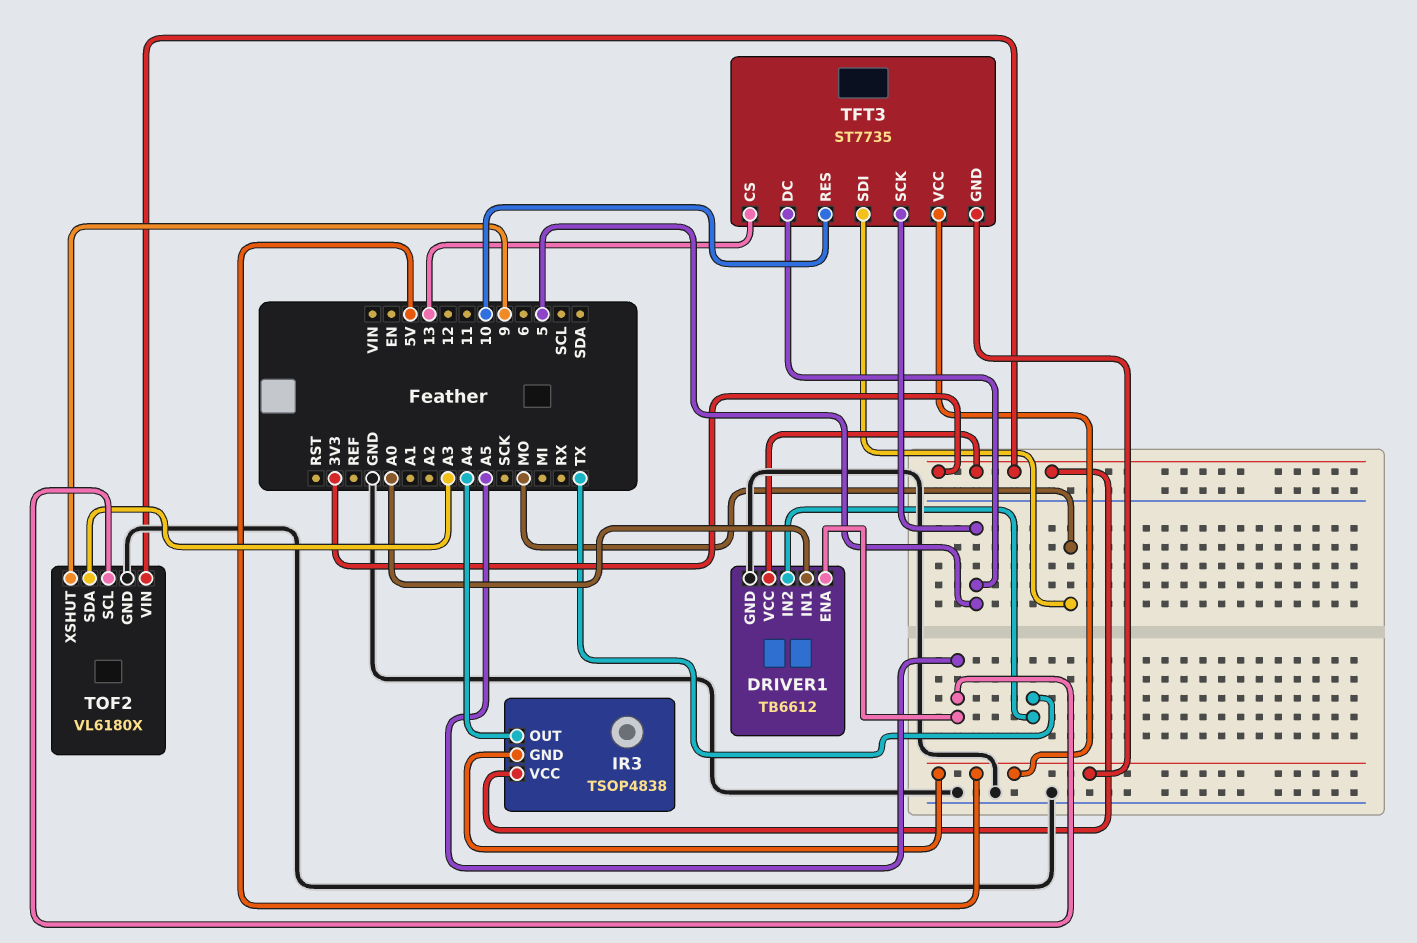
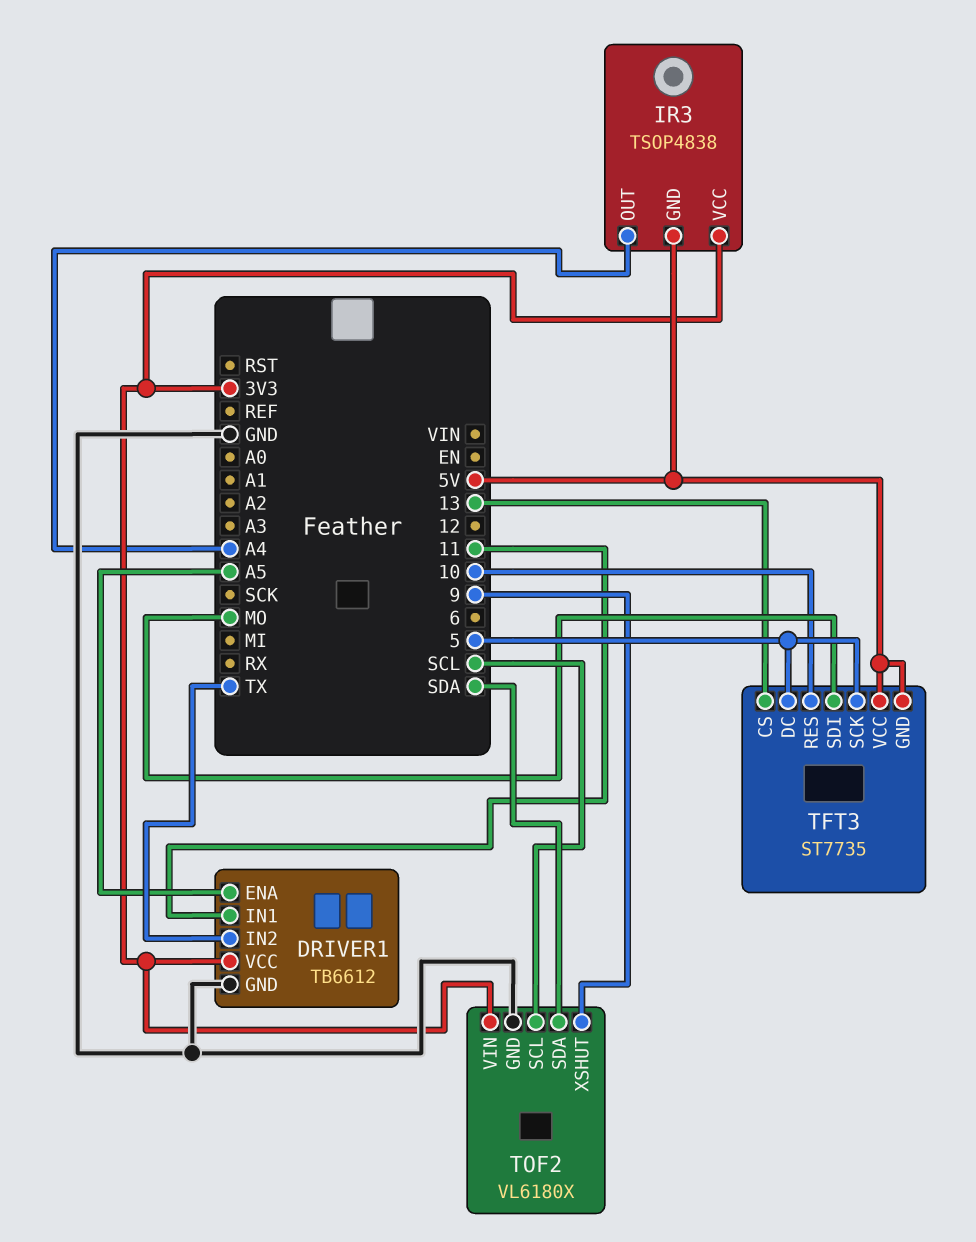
DRIVER1 pin IN1: A0 -> 11
TOF2 pin SCL: A5 -> SCL
TOF2 pin SDA: A3 -> SDA

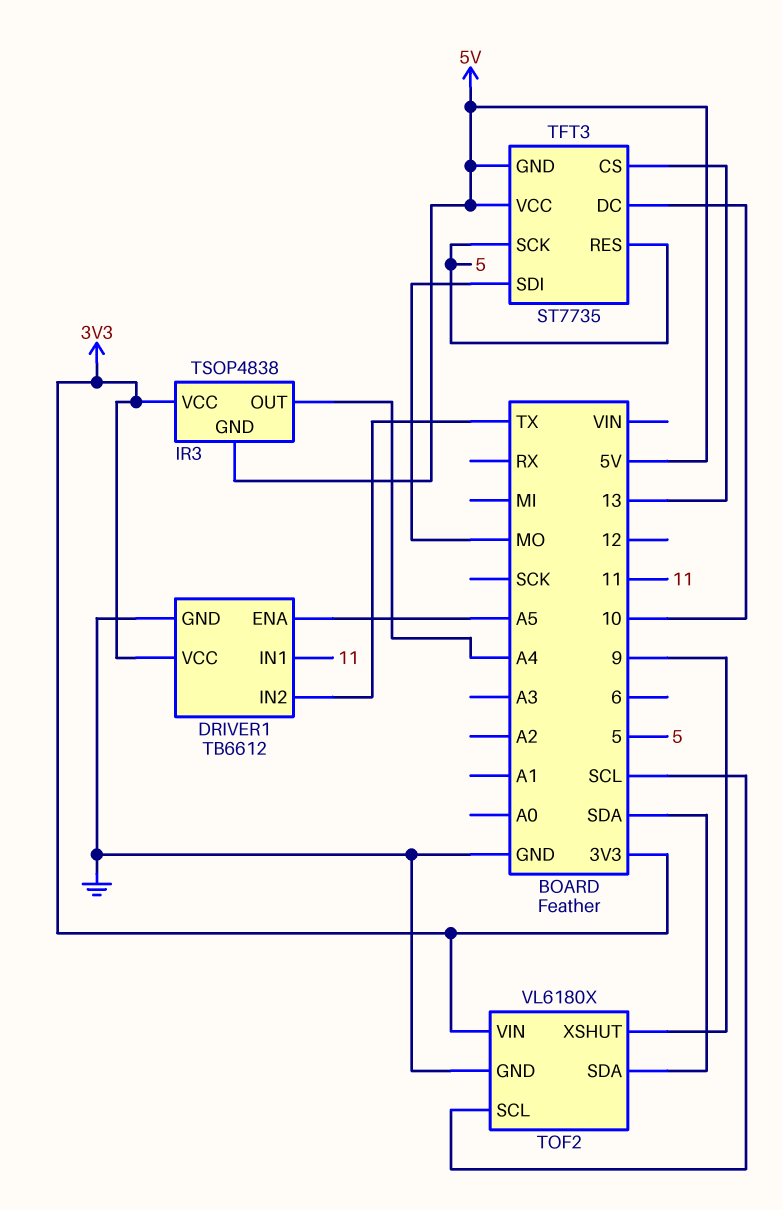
TFT3 pin DC: 5 -> 10
TFT3 pin RES: 10 -> 5

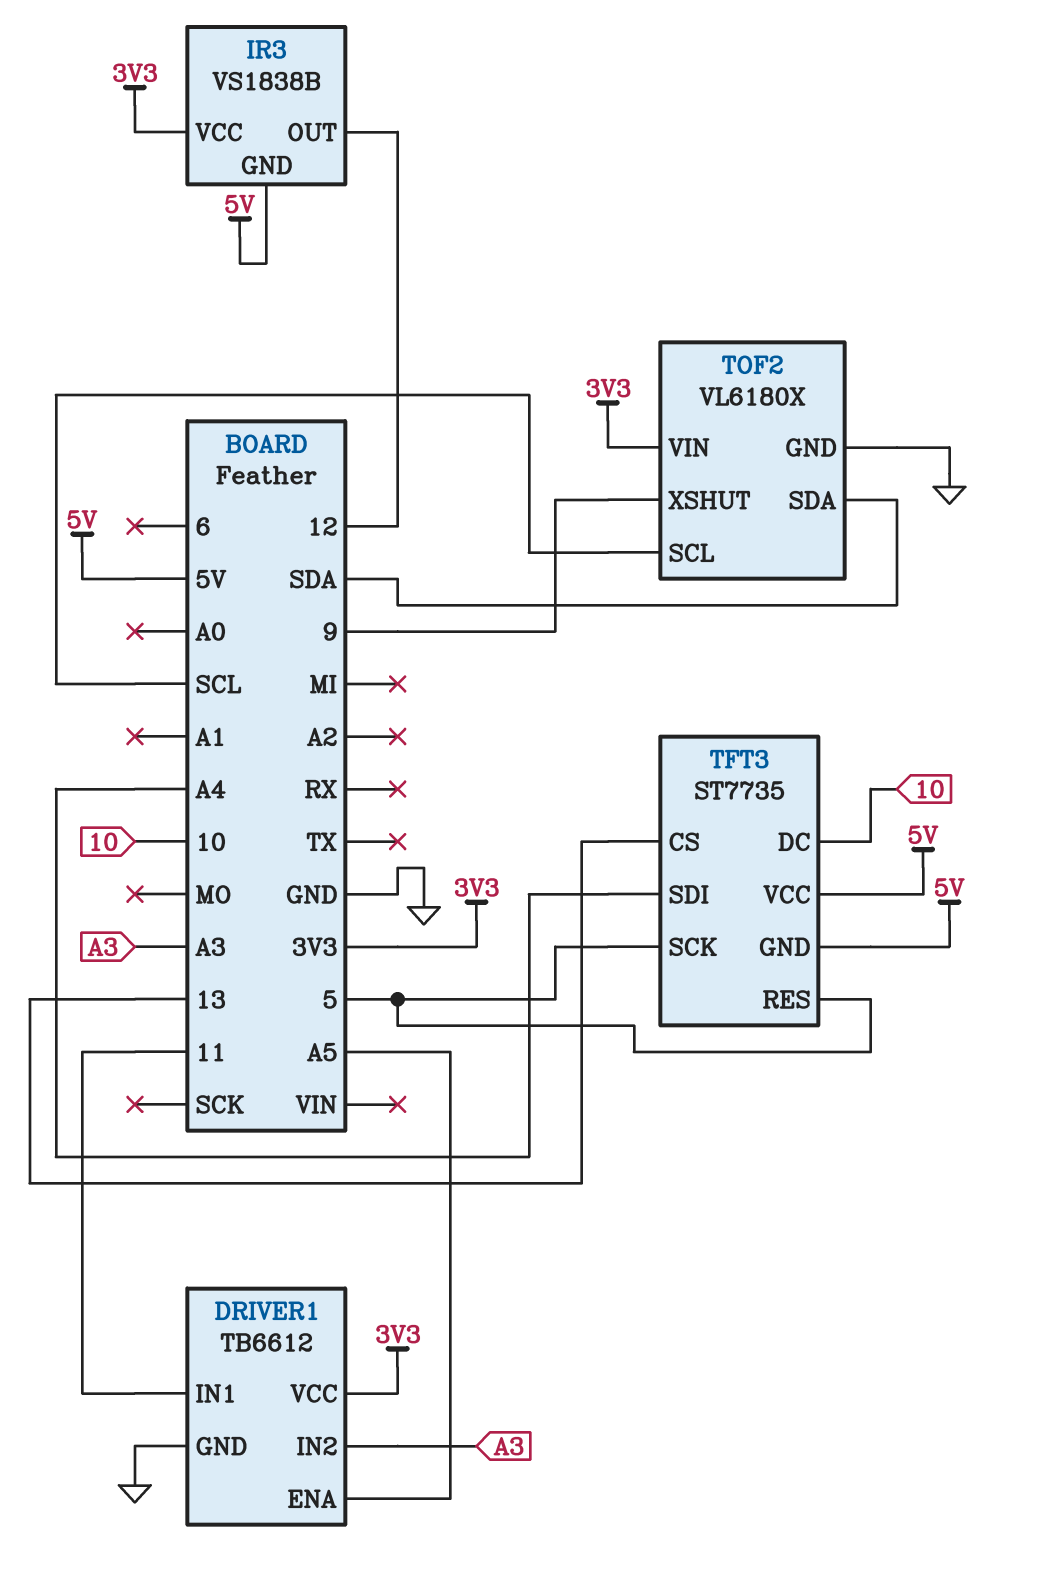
DRIVER1 pin IN2: TX -> A3
IR3: TSOP4838 -> VS1838B
IR3 pin OUT: A4 -> 12
TFT3 pin SDI: MO -> A4

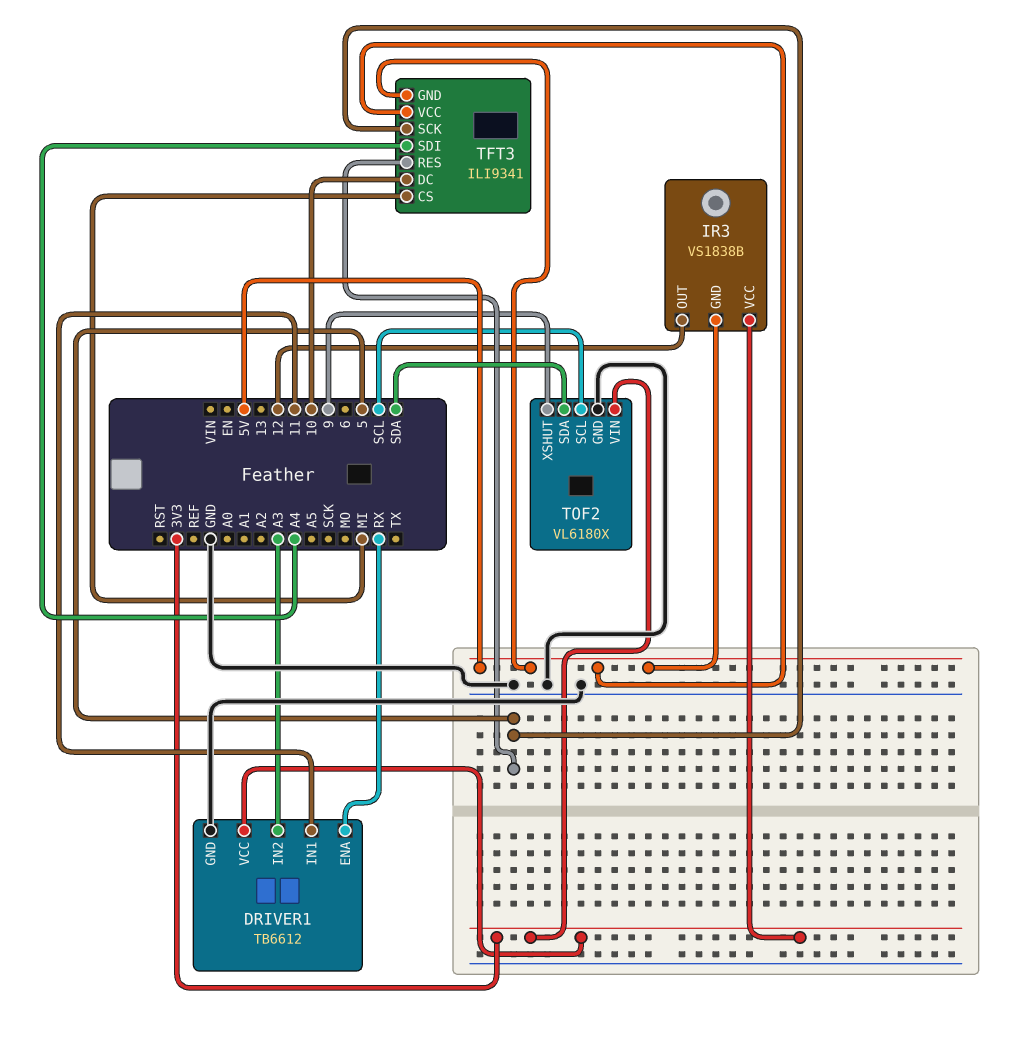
DRIVER1 pin ENA: A5 -> RX
TFT3: ST7735 -> ILI9341
TFT3 pin CS: 13 -> MI

